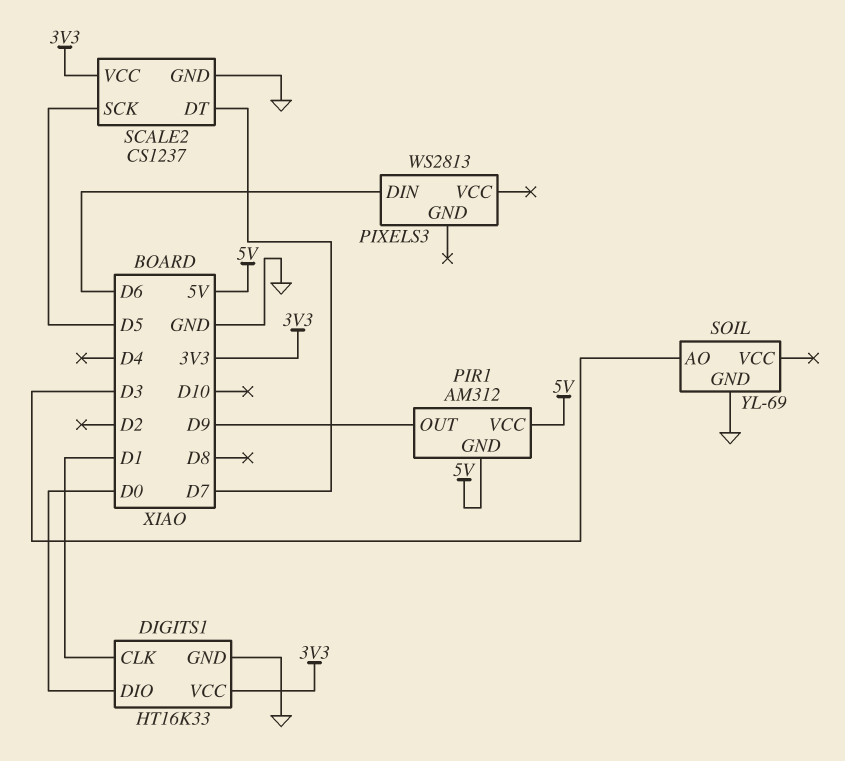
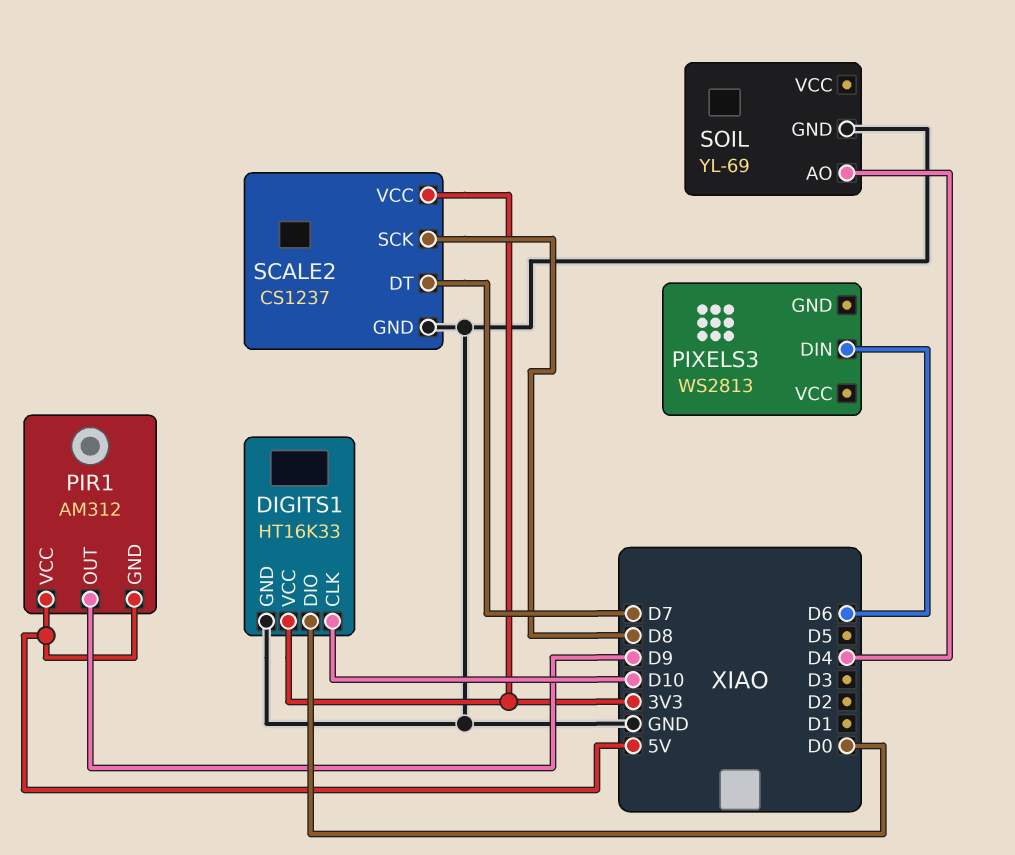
DIGITS1 pin CLK: D1 -> D10
SCALE2 pin SCK: D5 -> D8
SOIL pin AO: D3 -> D4

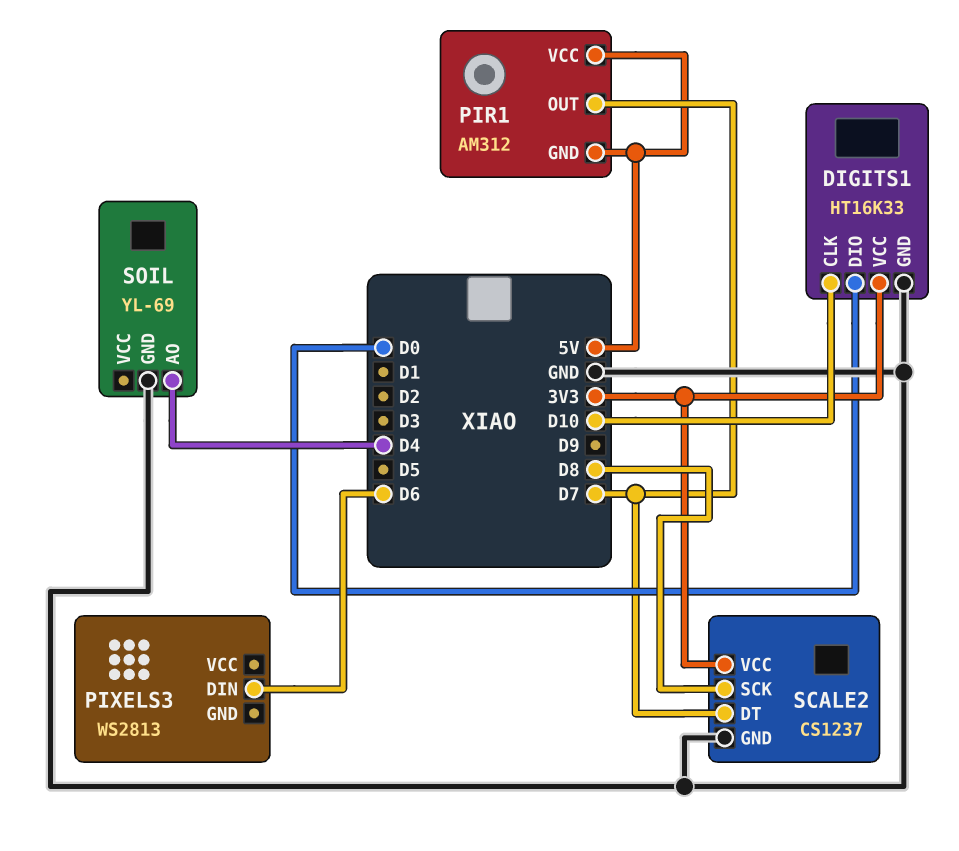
PIR1 pin OUT: D9 -> D7

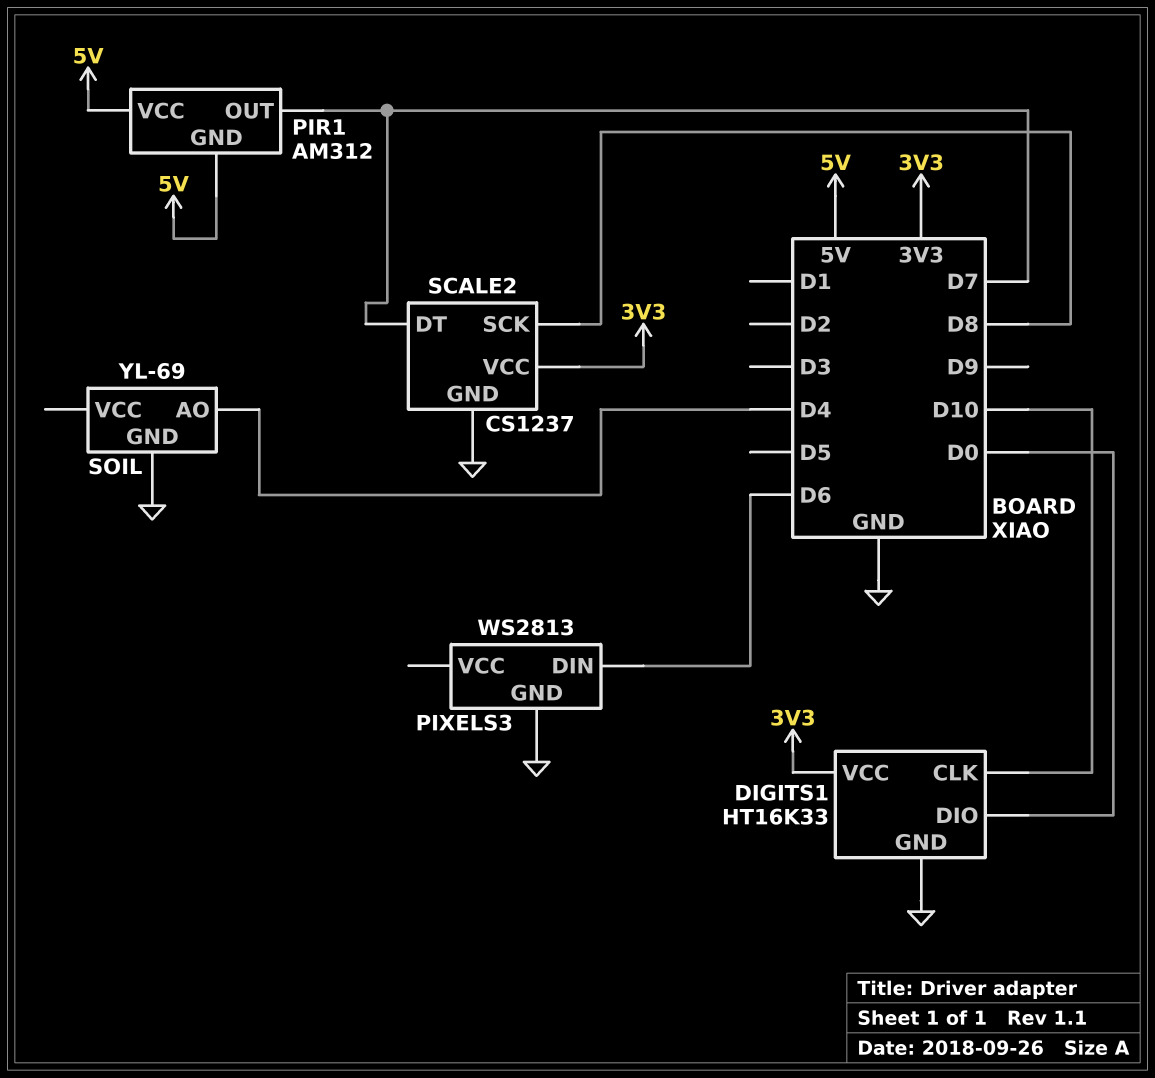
PIXELS3 pin GND: none -> GND

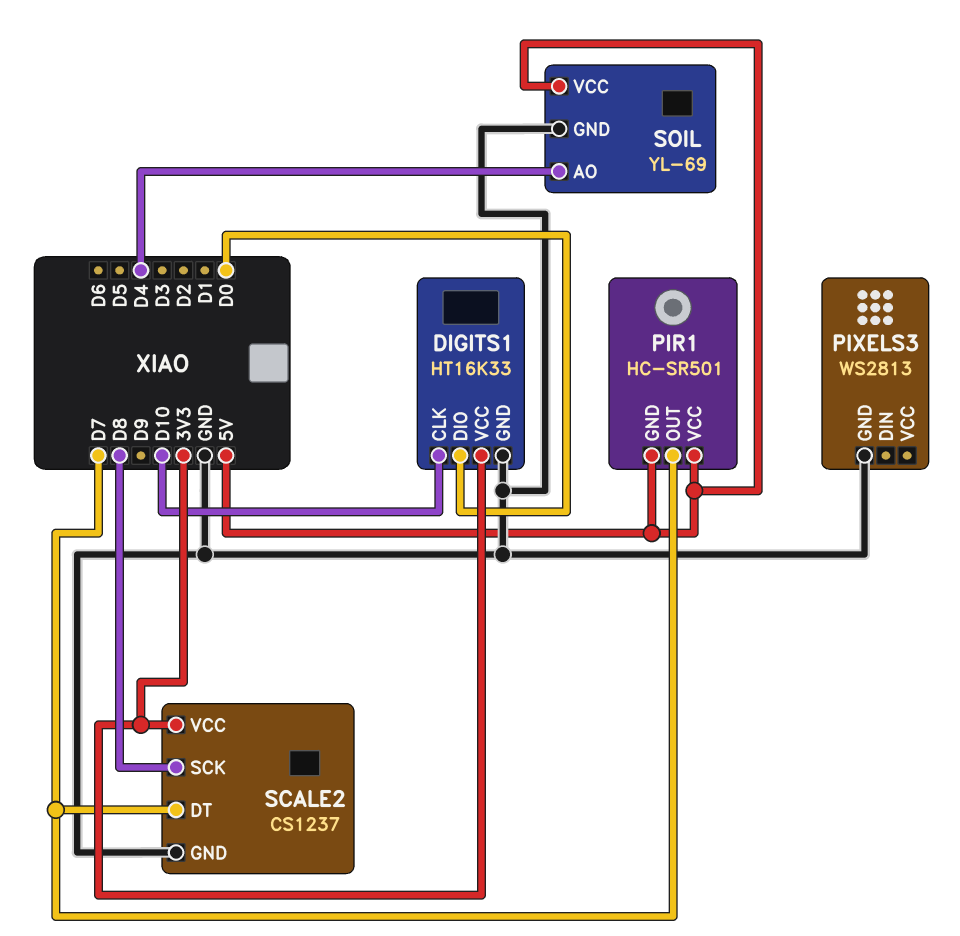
PIR1: AM312 -> HC-SR501
PIXELS3 pin DIN: D6 -> none
SOIL pin VCC: none -> 5V

